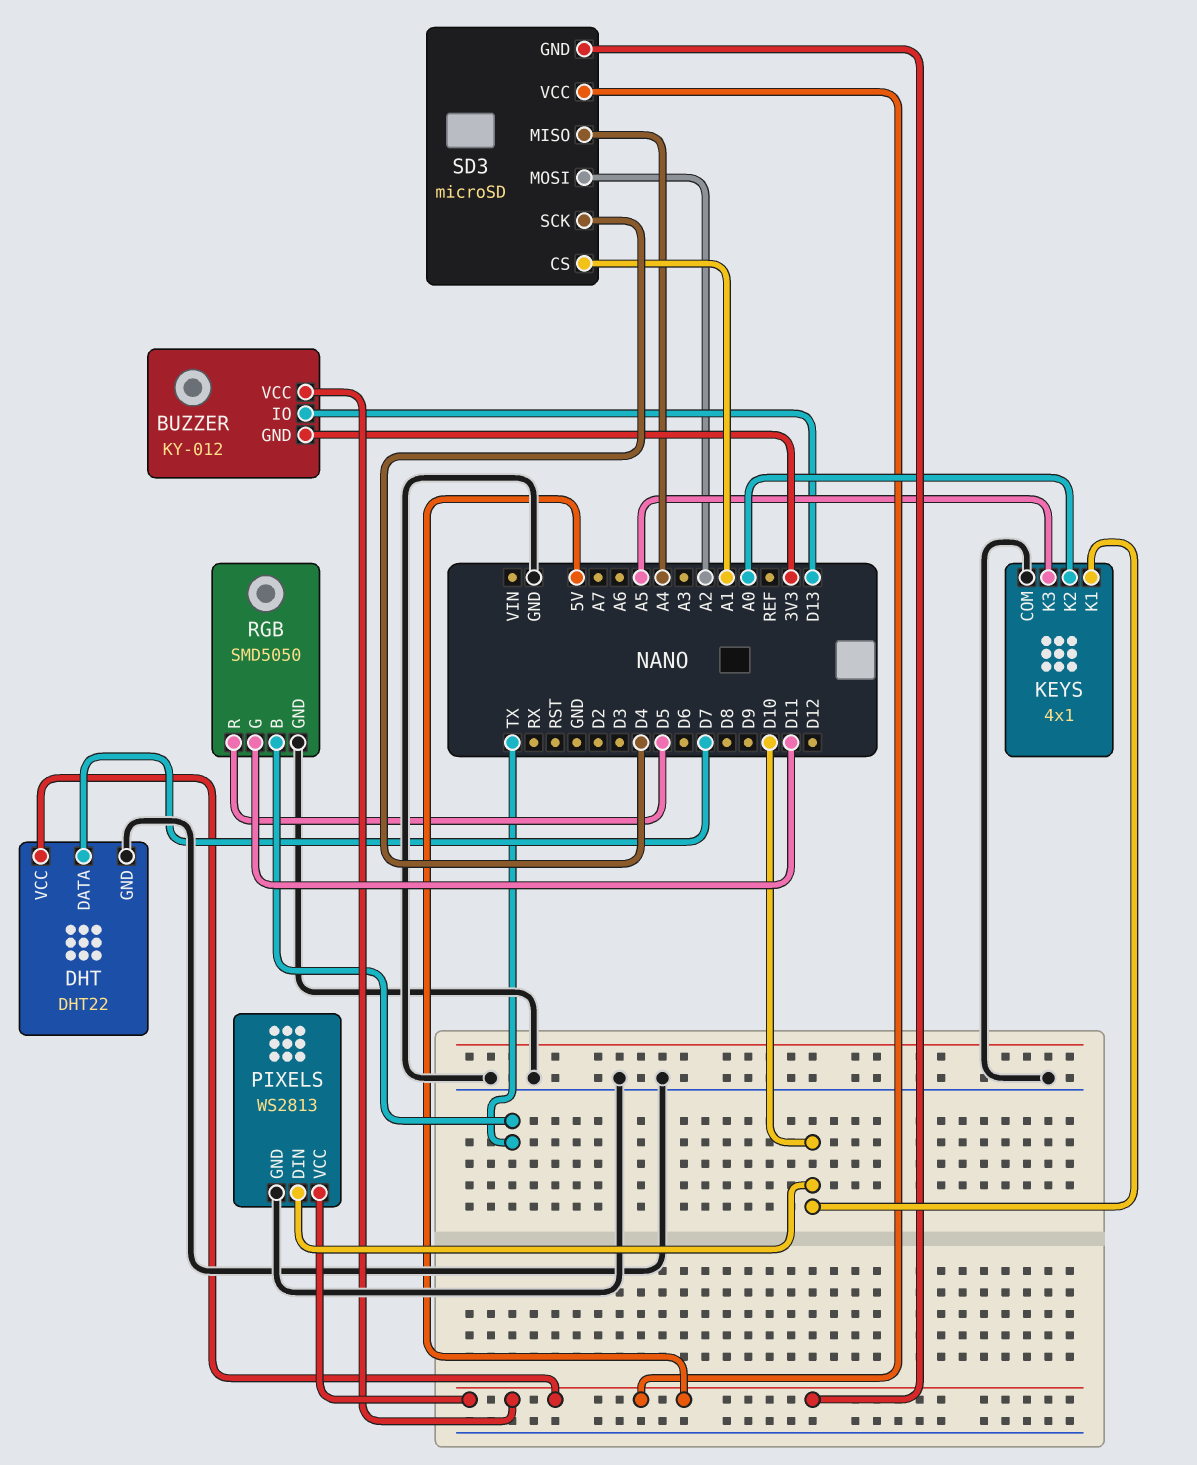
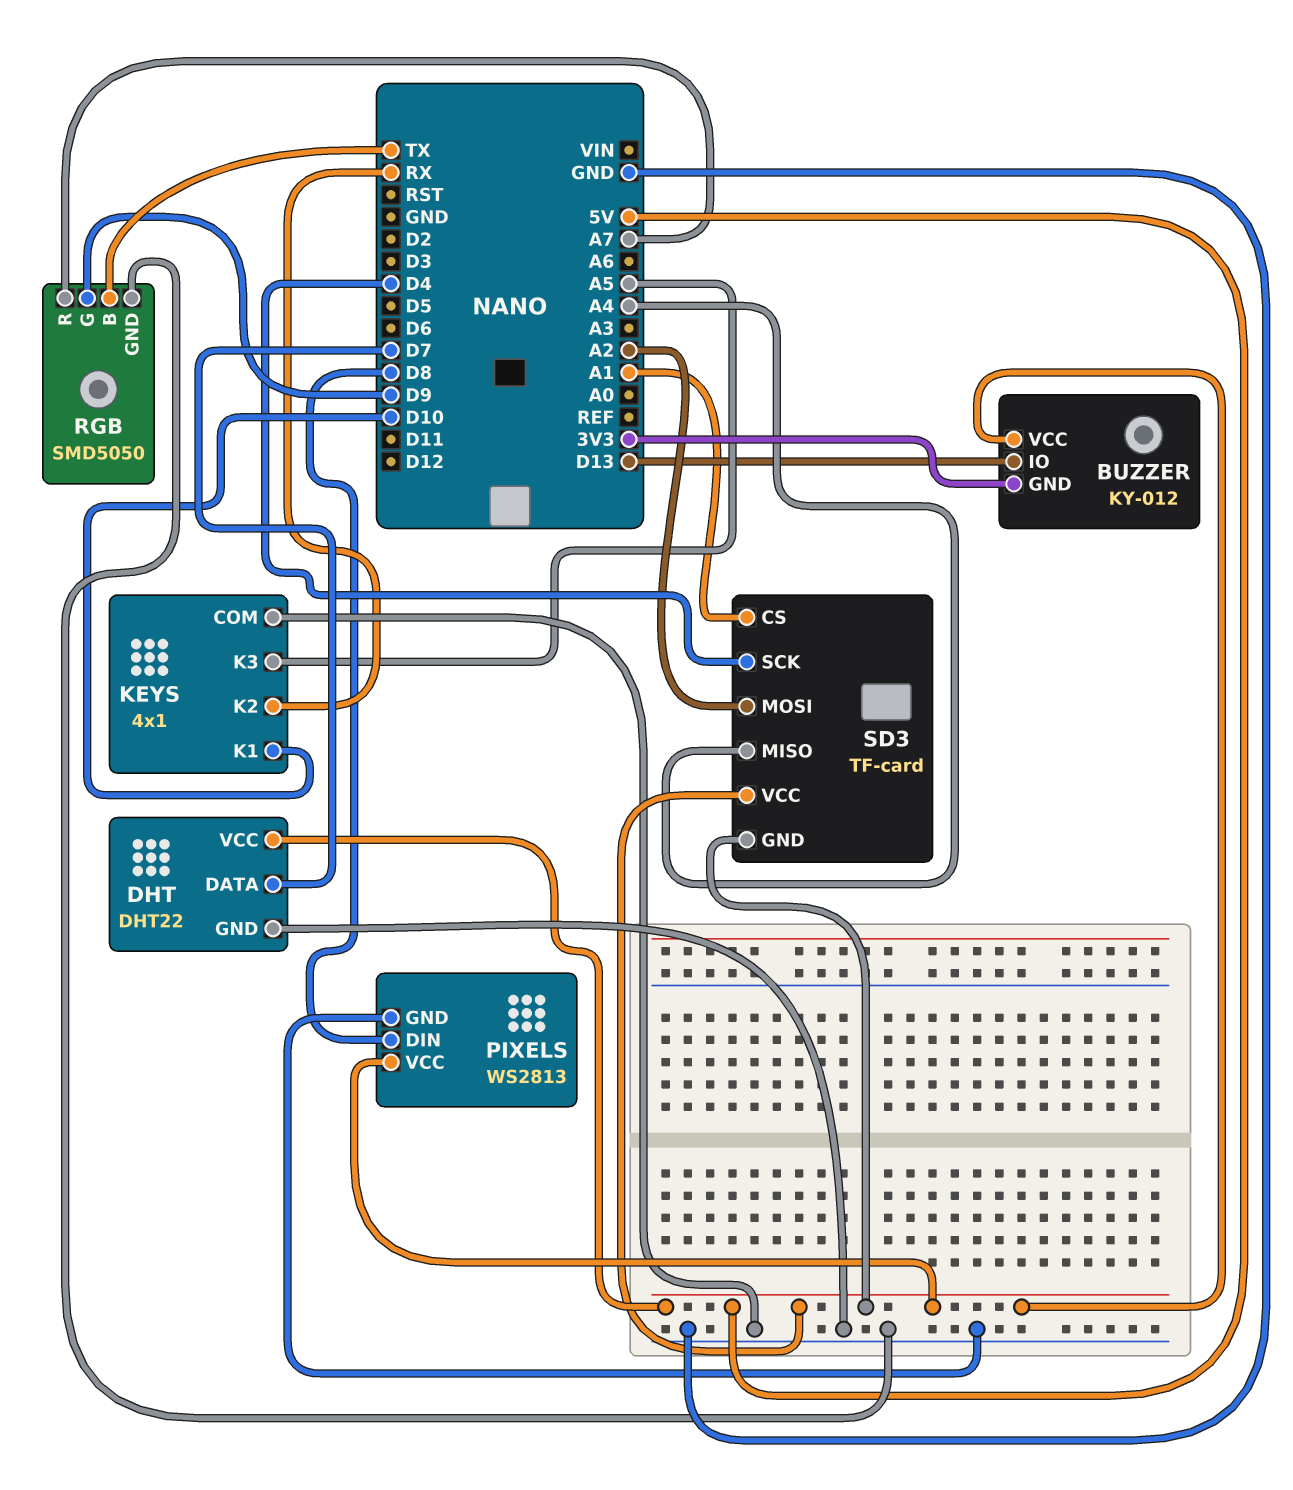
KEYS pin K2: A0 -> RX
PIXELS pin DIN: D10 -> D8
RGB pin G: D11 -> D9
RGB pin R: D5 -> A7
SD3: microSD -> TF-card

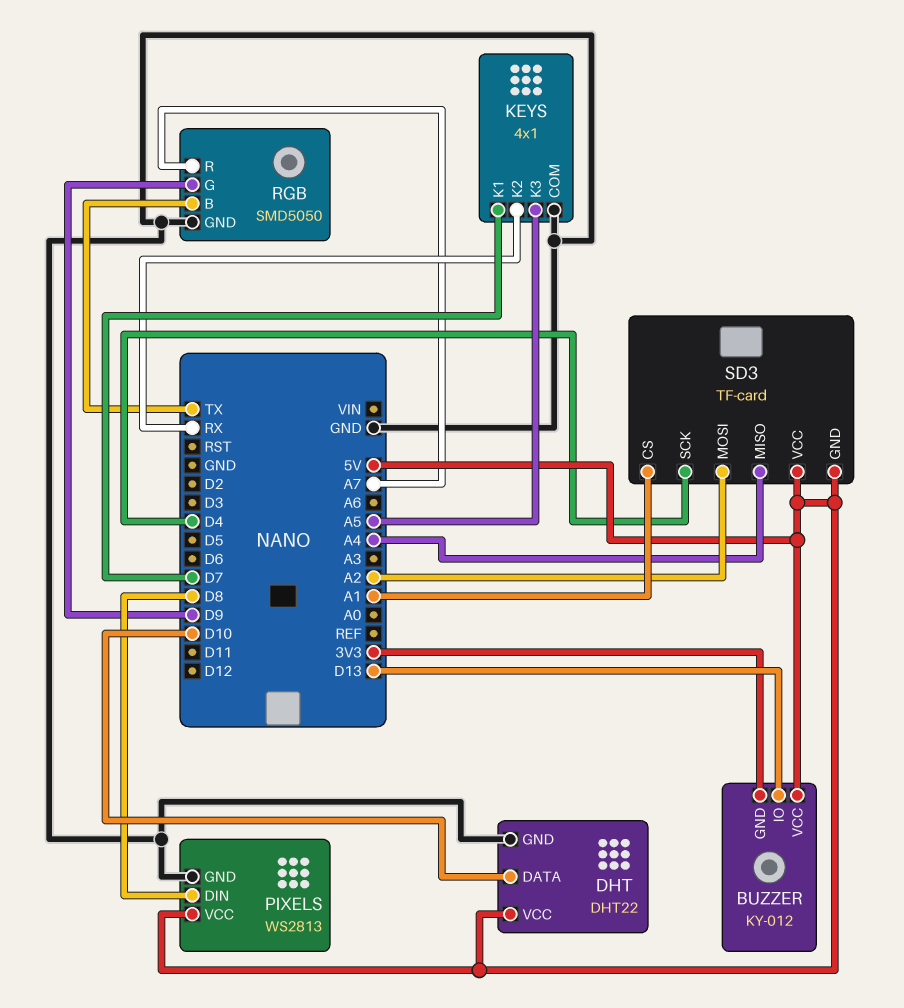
DHT pin DATA: D7 -> D10
KEYS pin K1: D10 -> D7

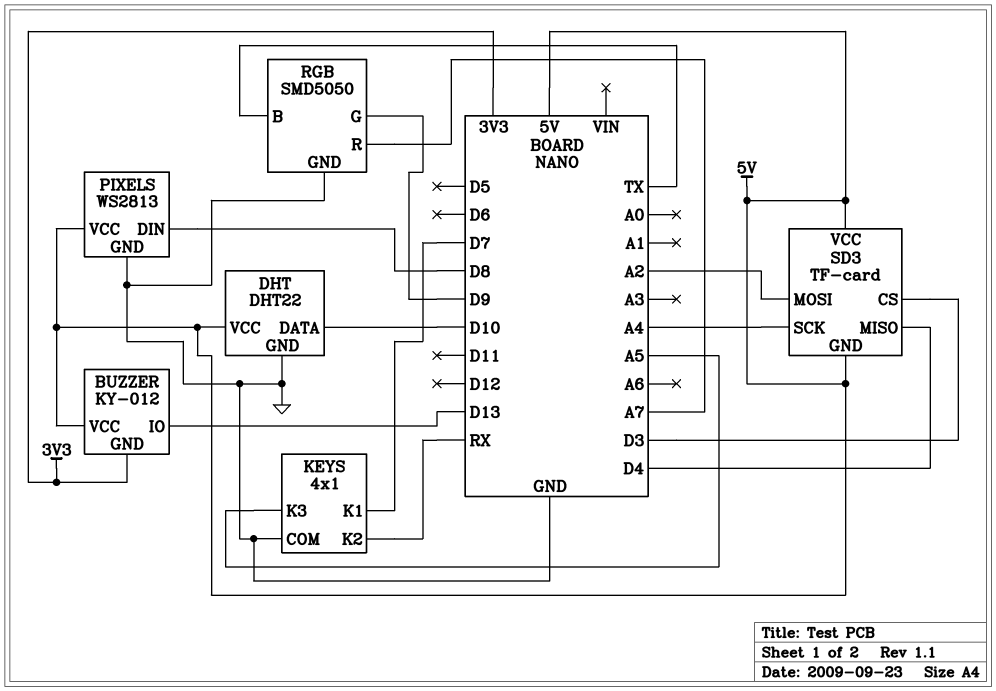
SD3 pin CS: A1 -> D3
SD3 pin MISO: A4 -> D4
SD3 pin SCK: D4 -> A4

